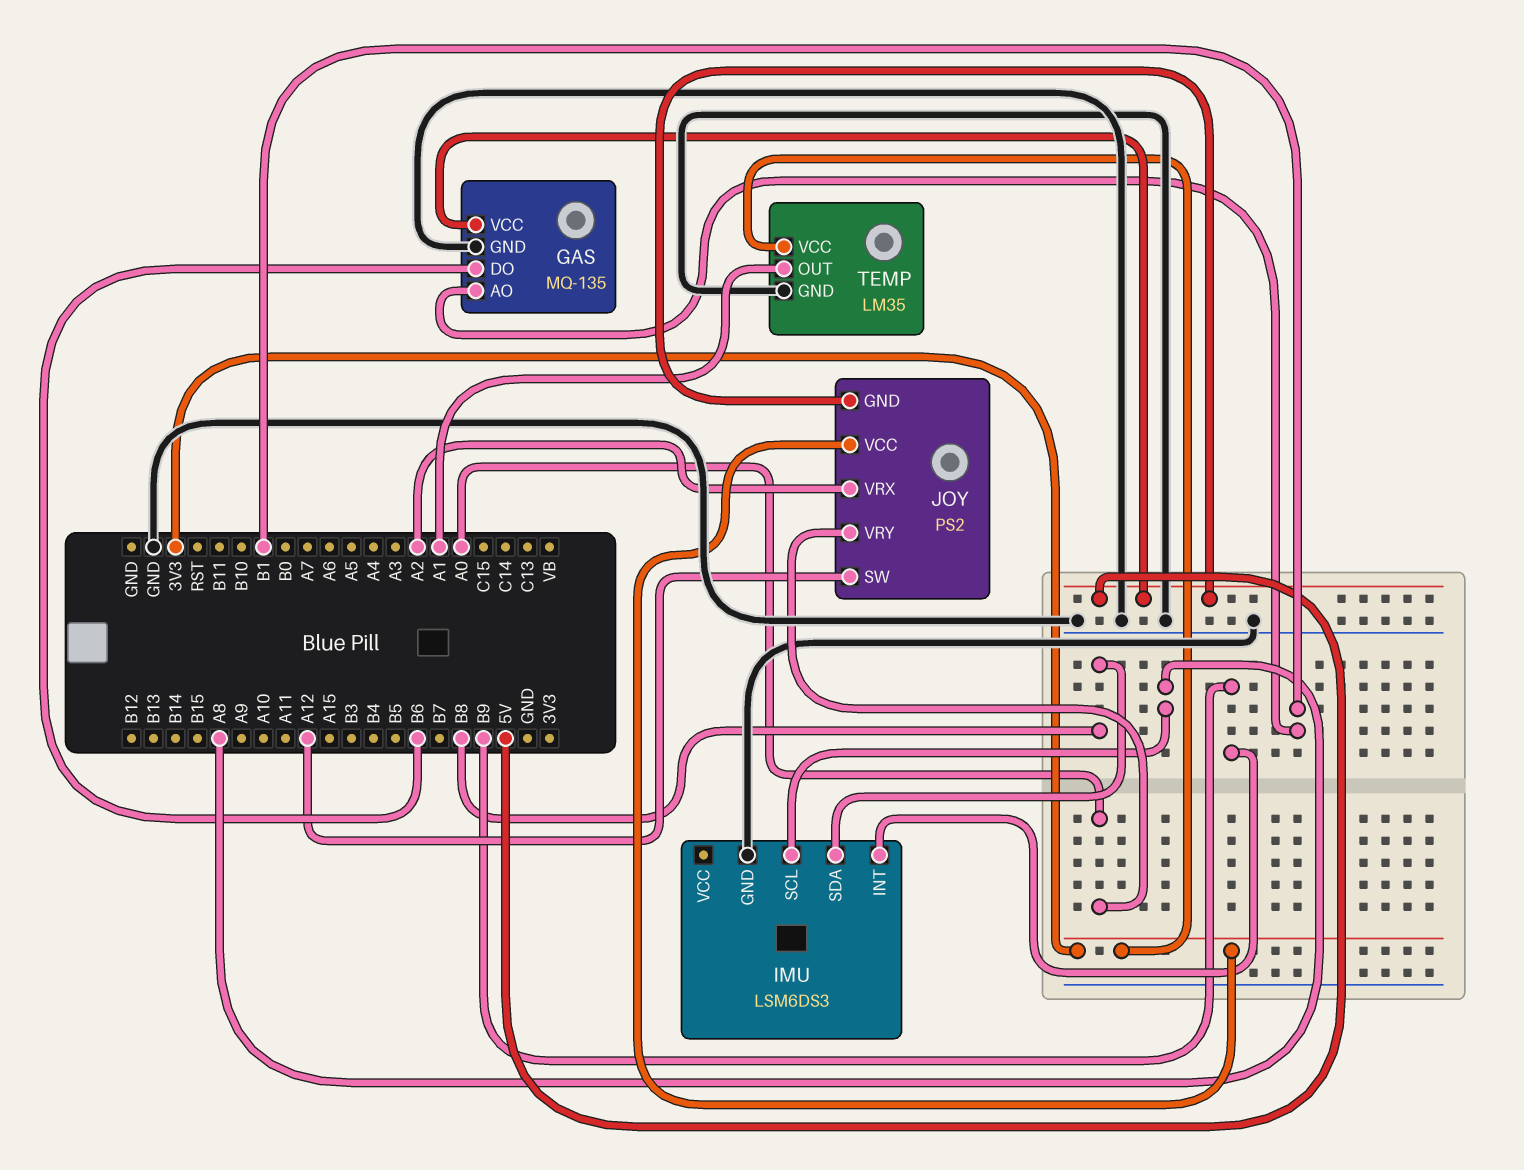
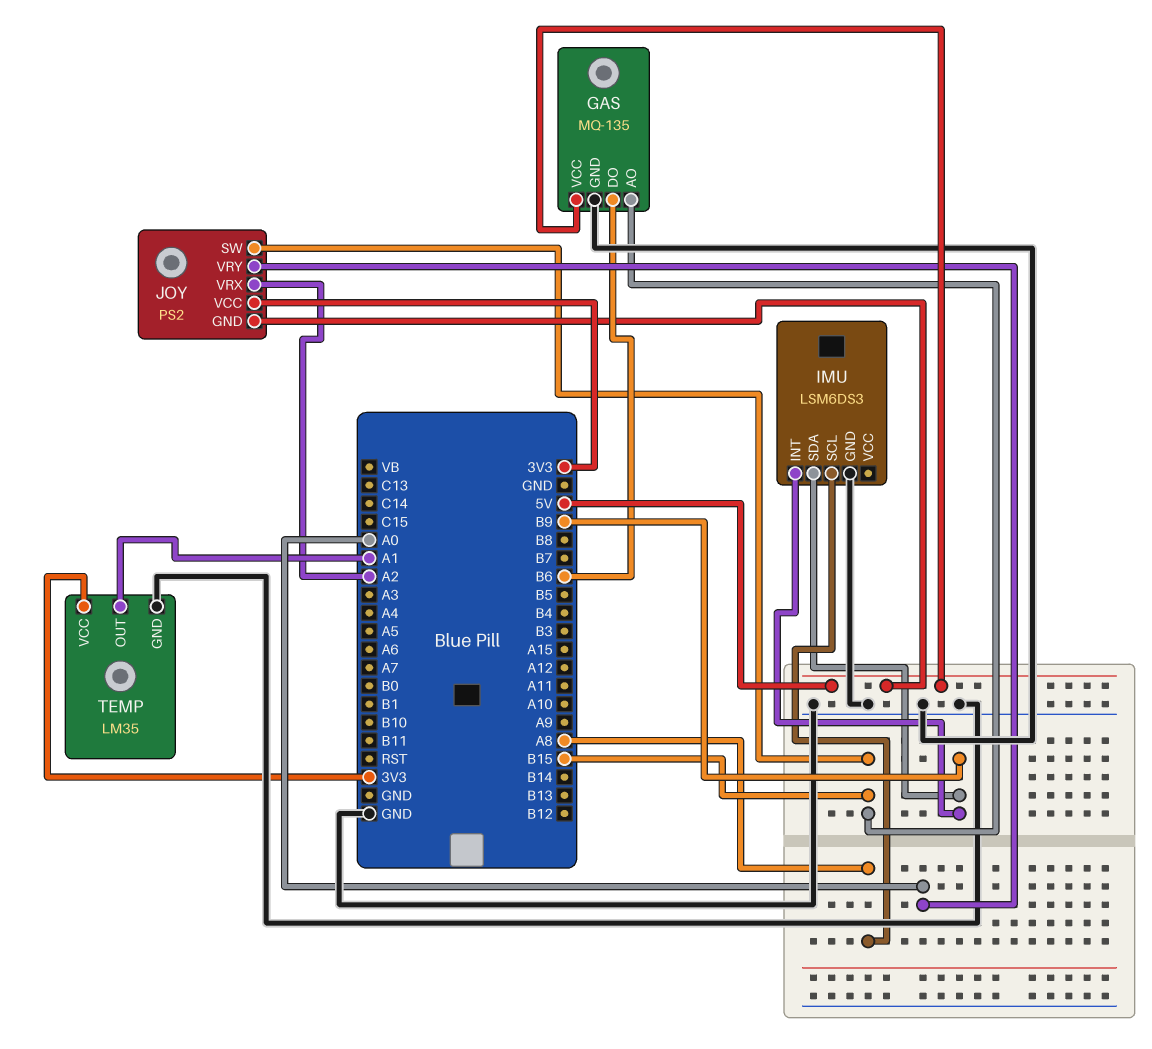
GAS pin AO: B1 -> B15
IMU pin SDA: B8 -> B9
JOY pin SW: A12 -> B15

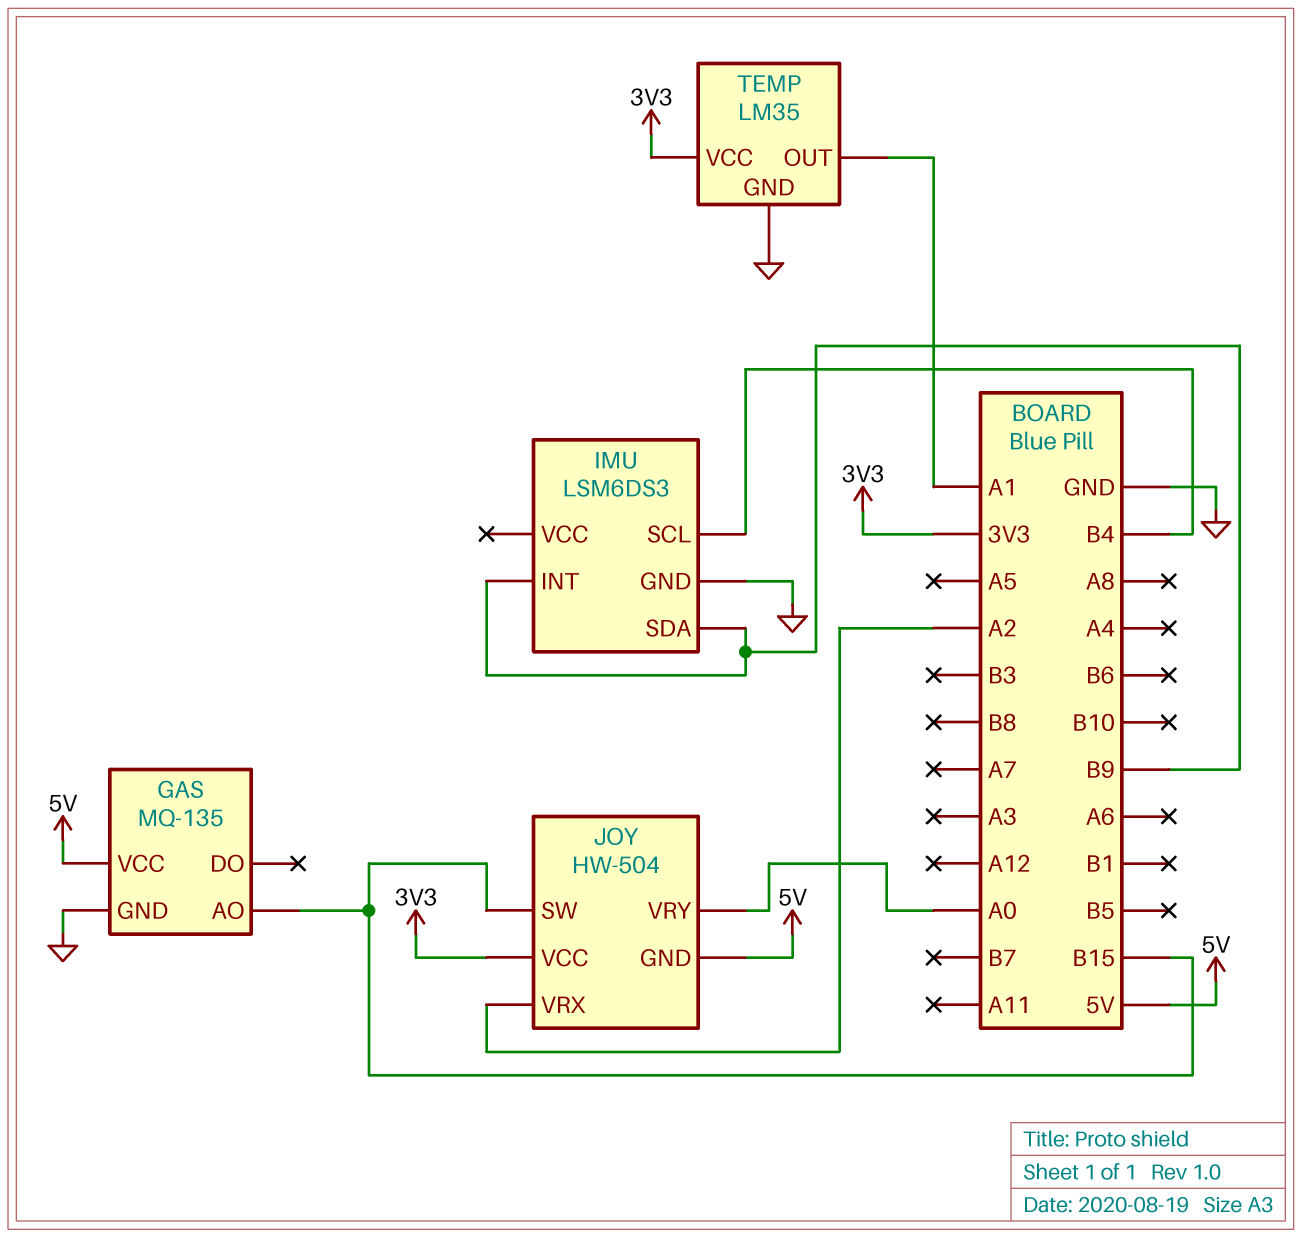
GAS pin DO: B6 -> none
IMU pin SCL: A8 -> B4
JOY: PS2 -> HW-504

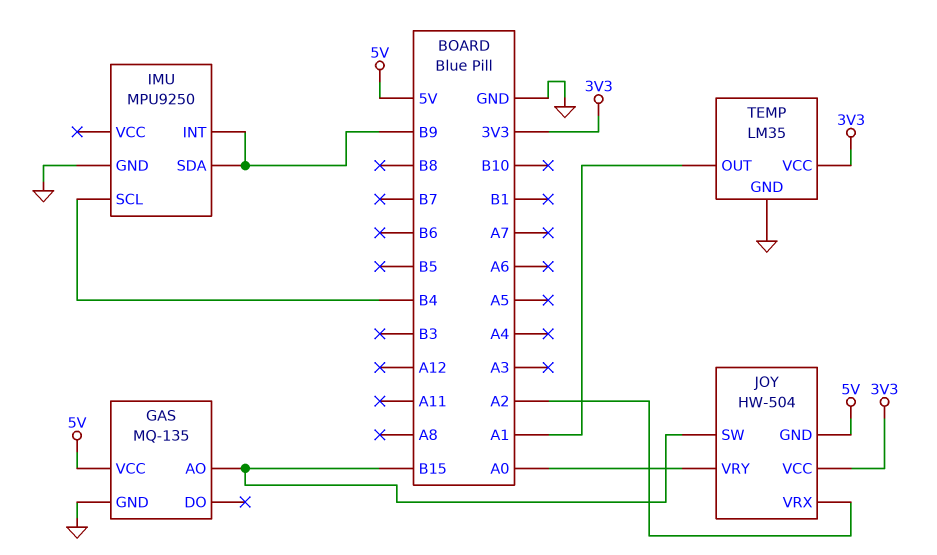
IMU: LSM6DS3 -> MPU9250

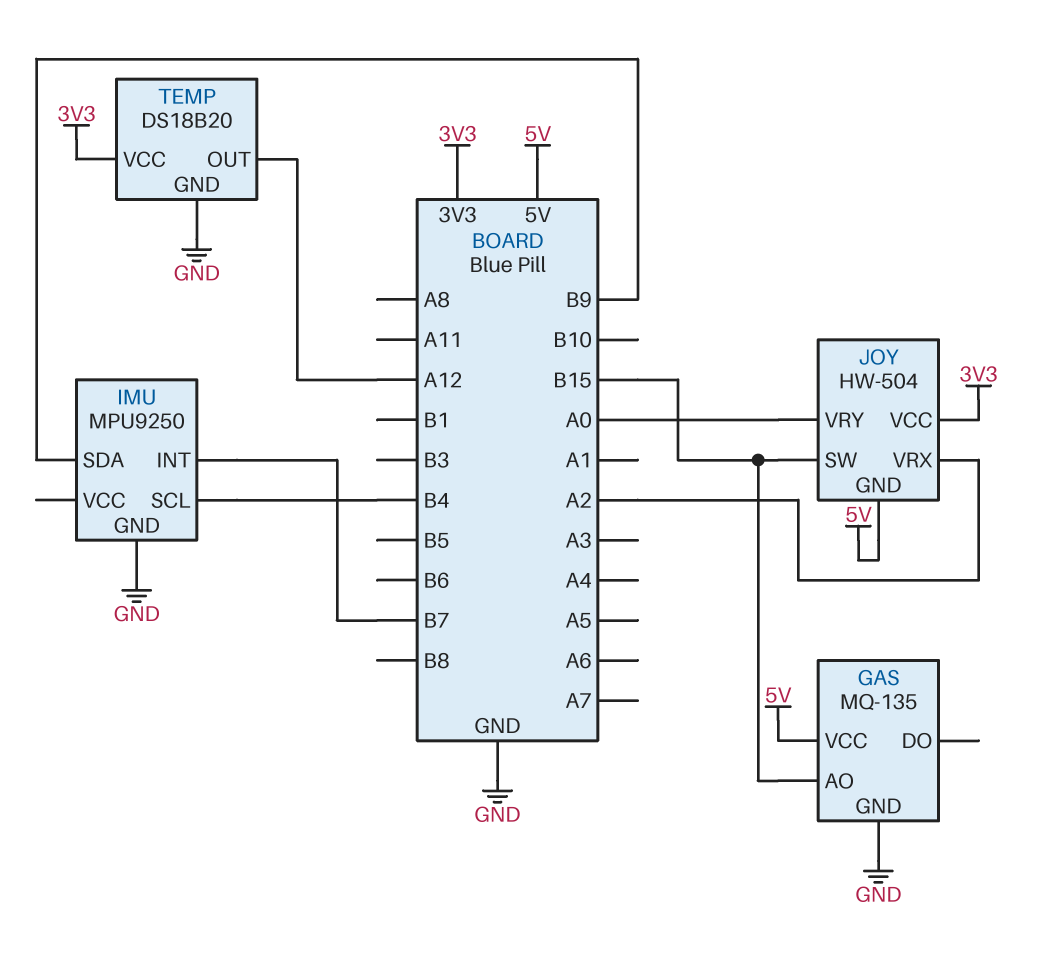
IMU pin INT: B9 -> B7
TEMP: LM35 -> DS18B20
TEMP pin OUT: A1 -> A12

